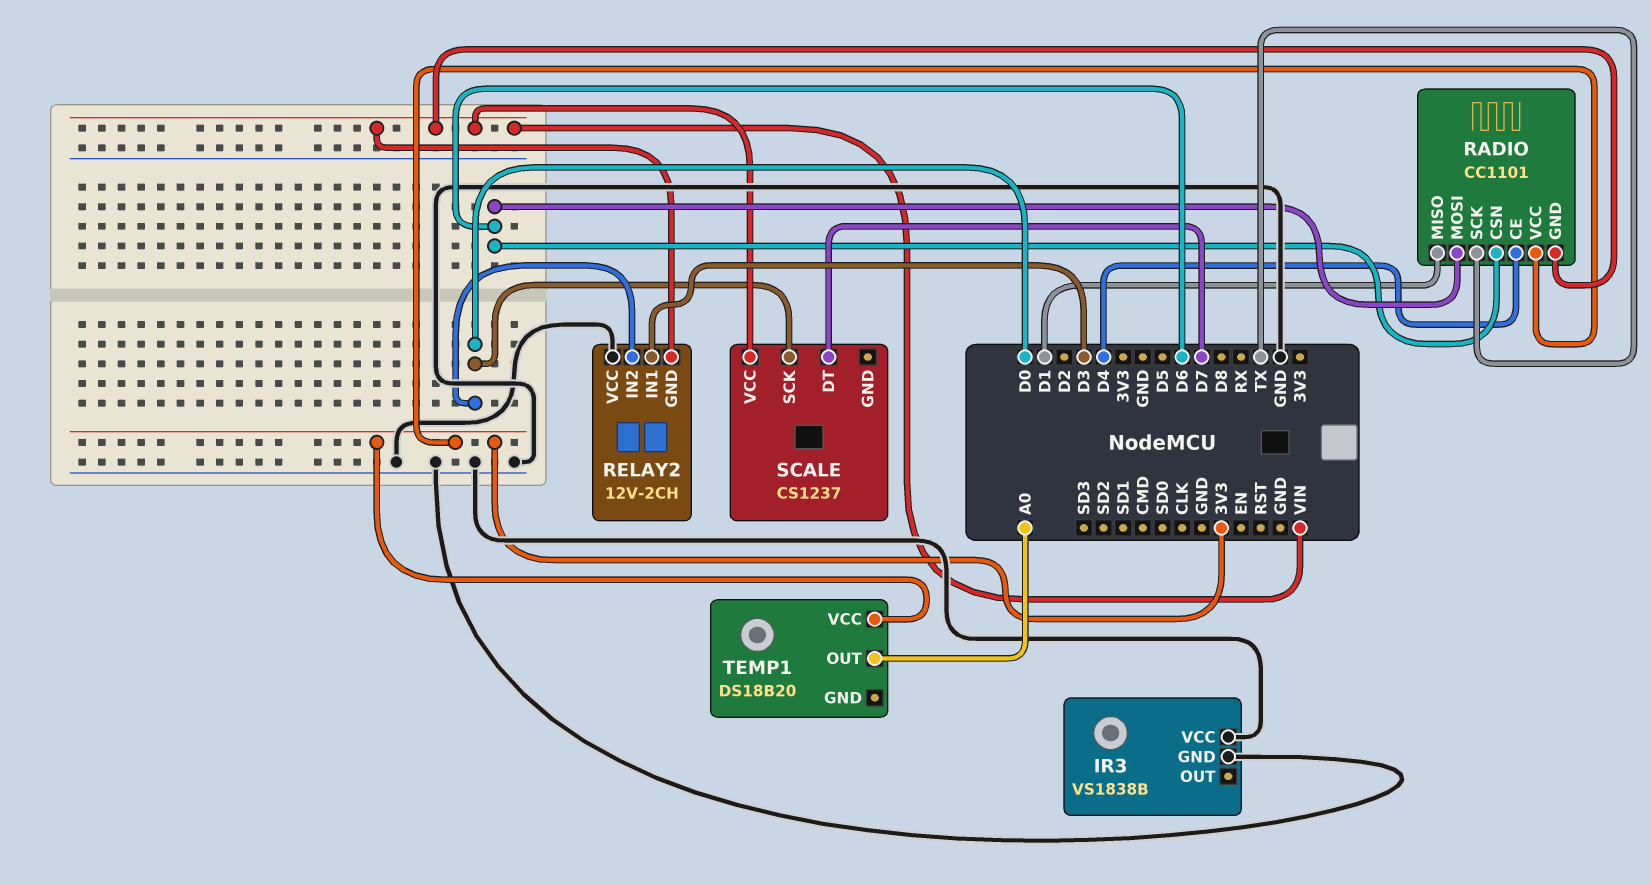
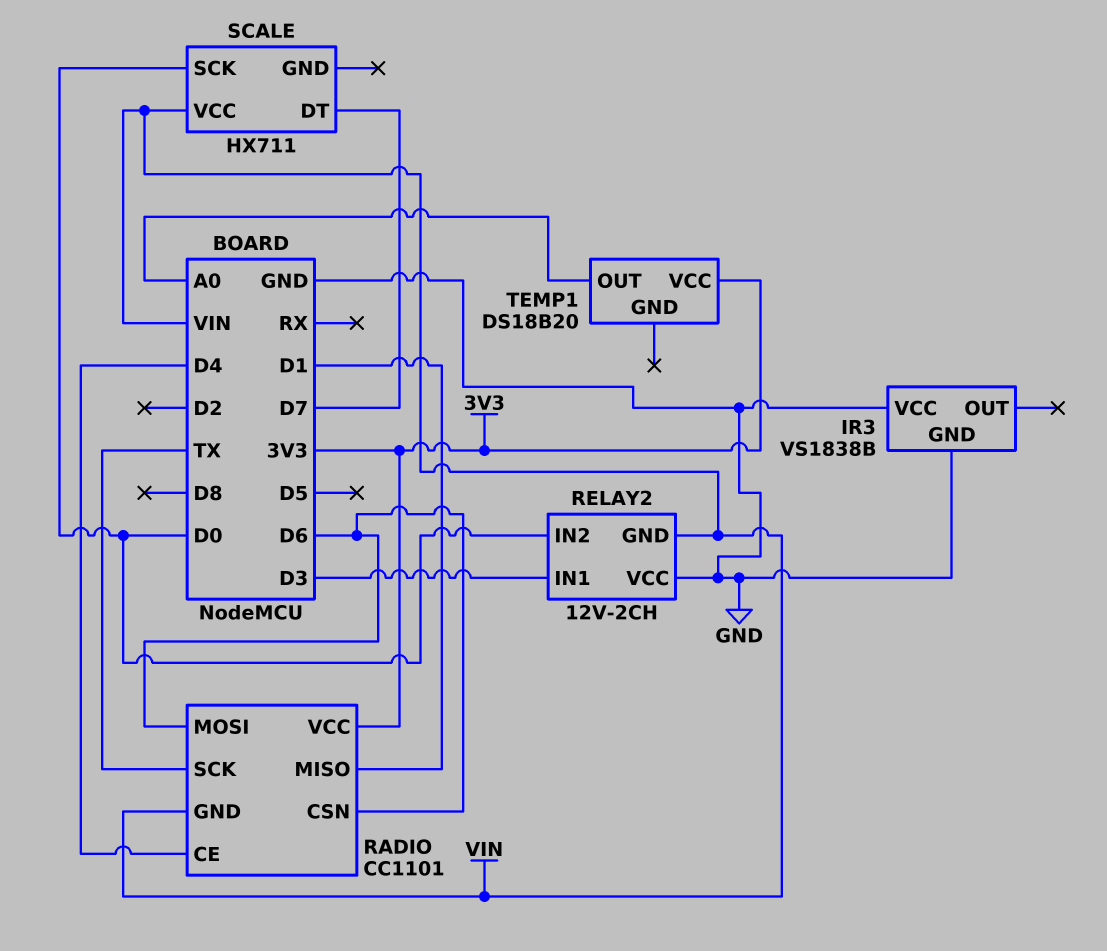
SCALE: CS1237 -> HX711

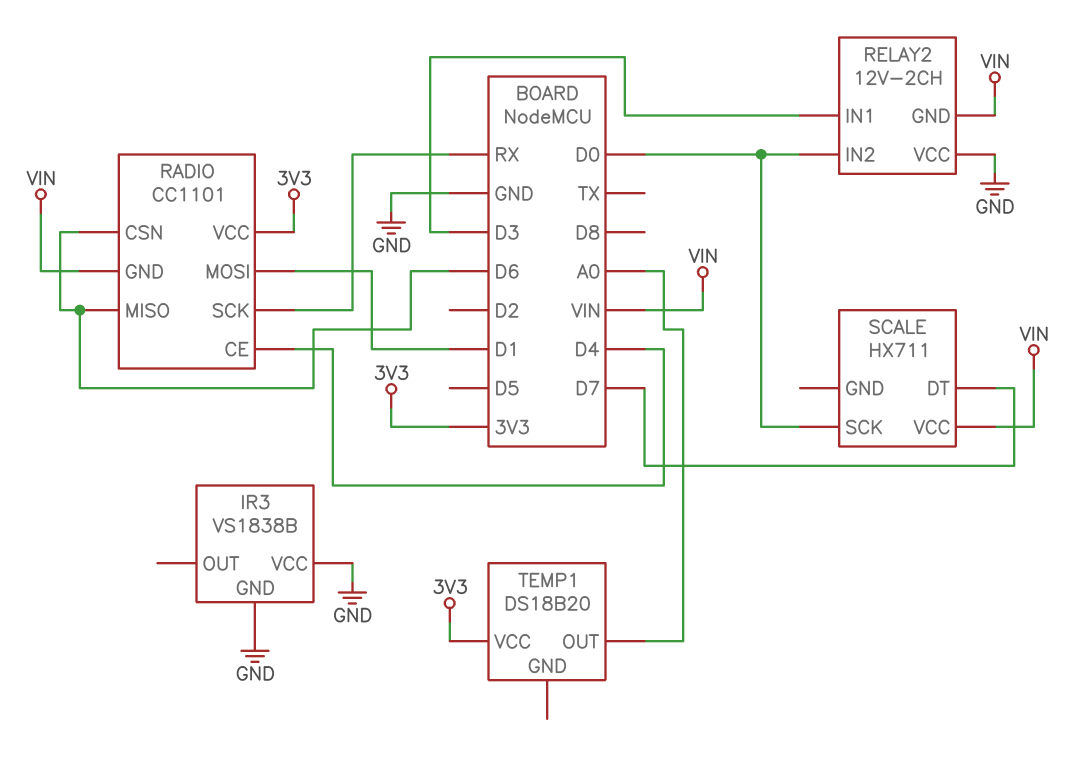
RADIO pin MISO: D1 -> D6
RADIO pin MOSI: D6 -> D1
RADIO pin SCK: TX -> RX

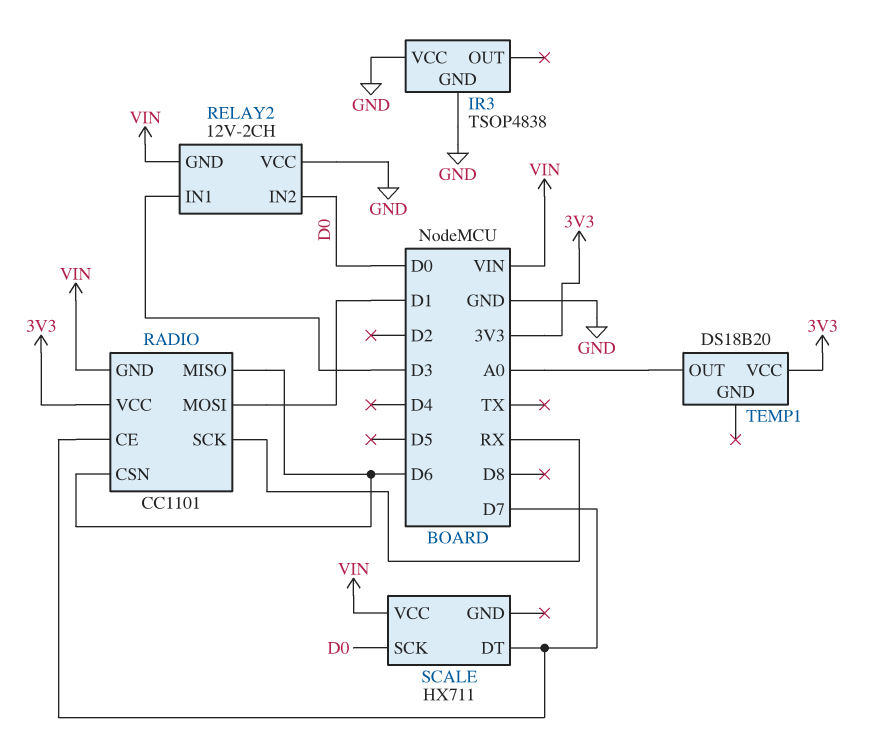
IR3: VS1838B -> TSOP4838
RADIO pin CE: D4 -> D7

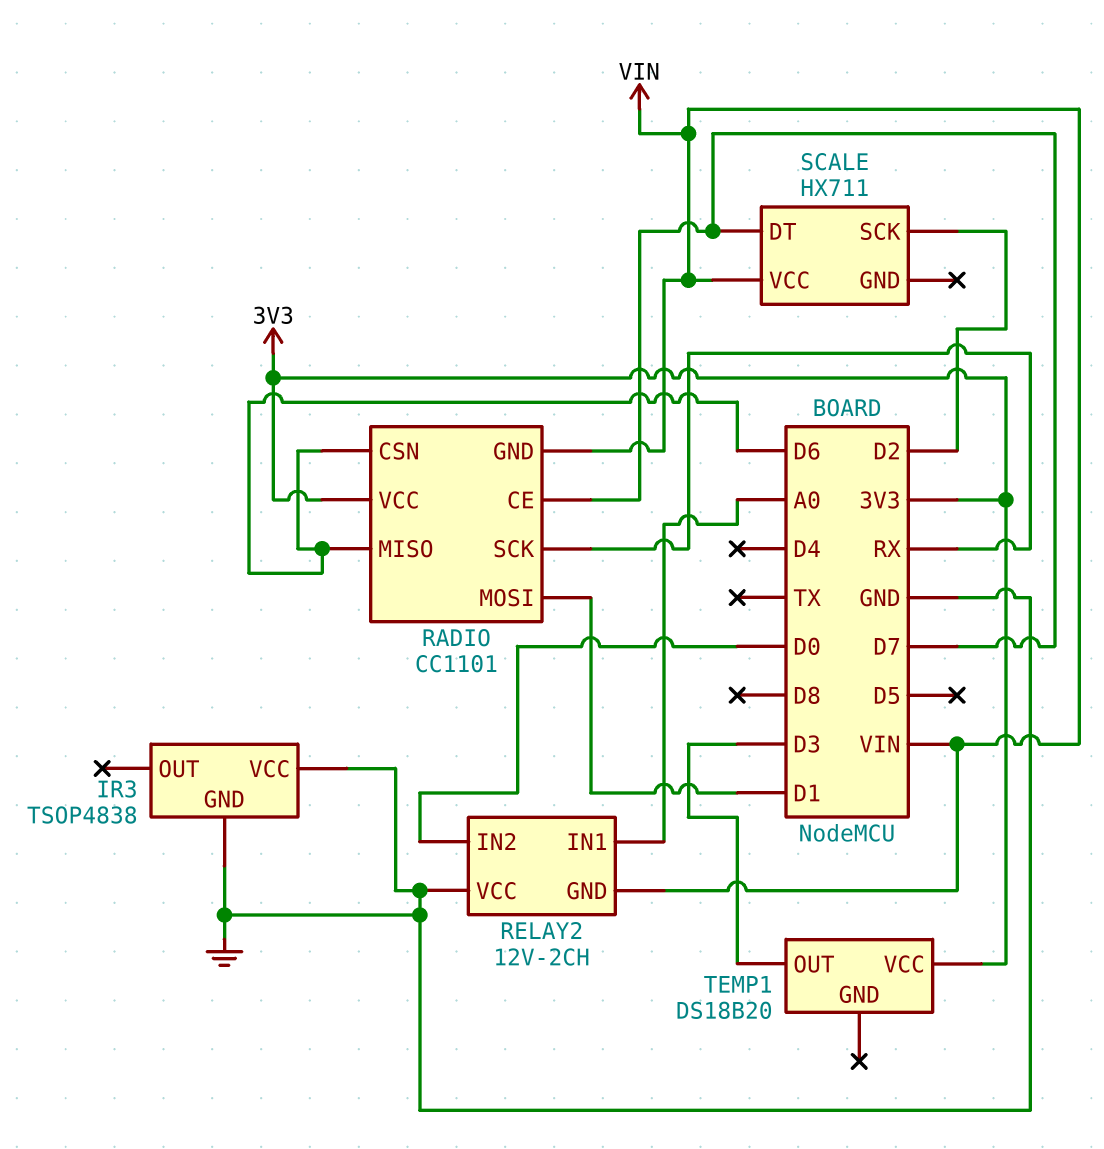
RELAY2 pin IN1: D3 -> A0
SCALE pin SCK: D0 -> D2
TEMP1 pin OUT: A0 -> D3

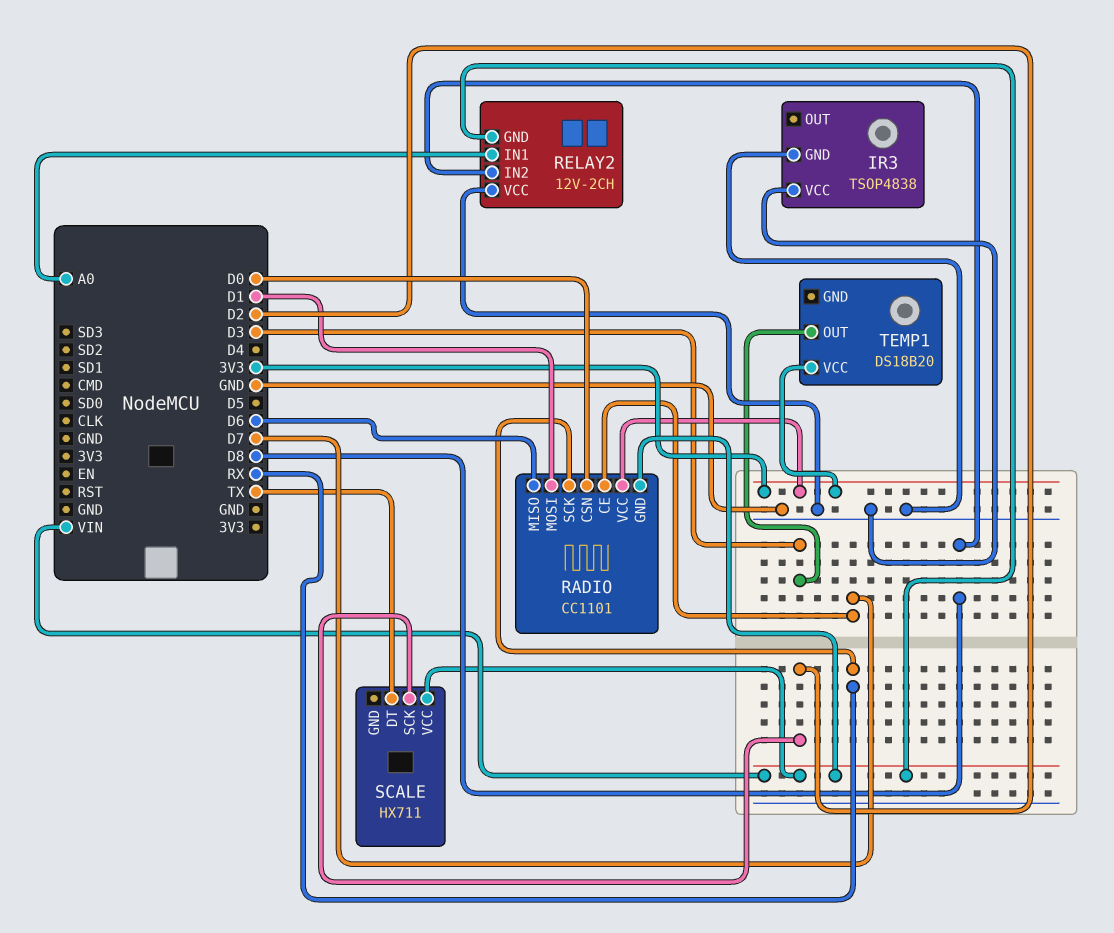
RADIO pin CSN: D6 -> D0
RELAY2 pin IN2: D0 -> D8
SCALE pin DT: D7 -> TX

